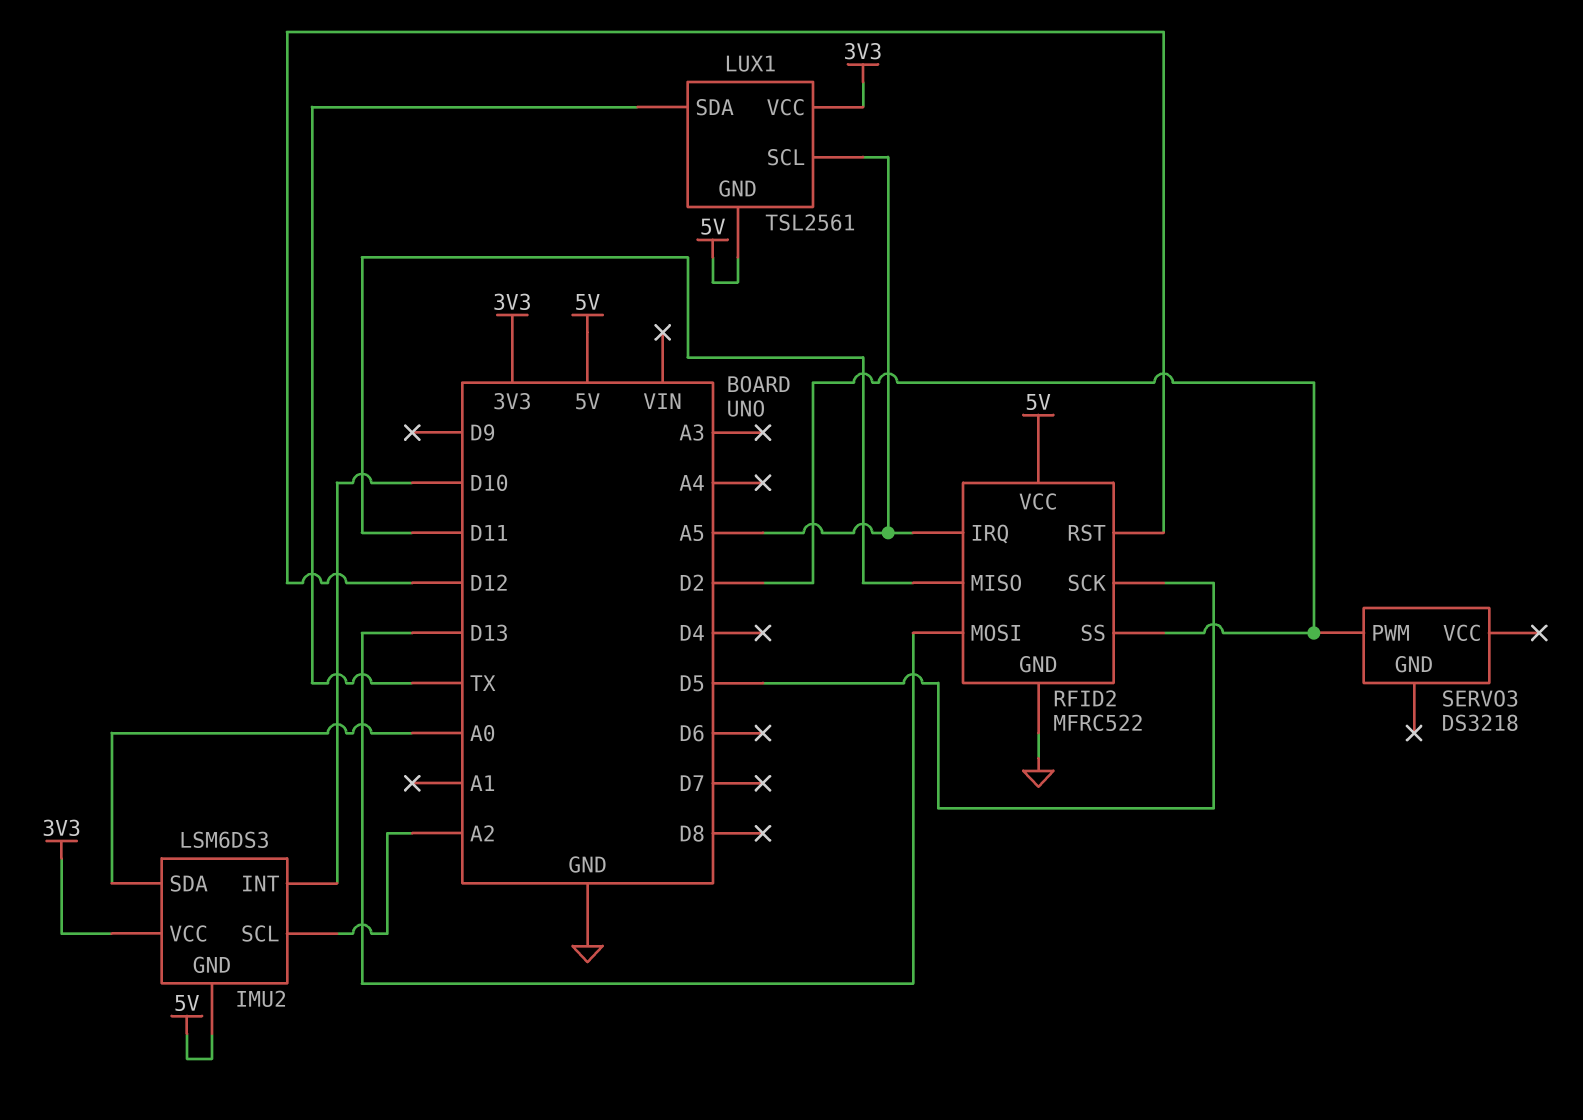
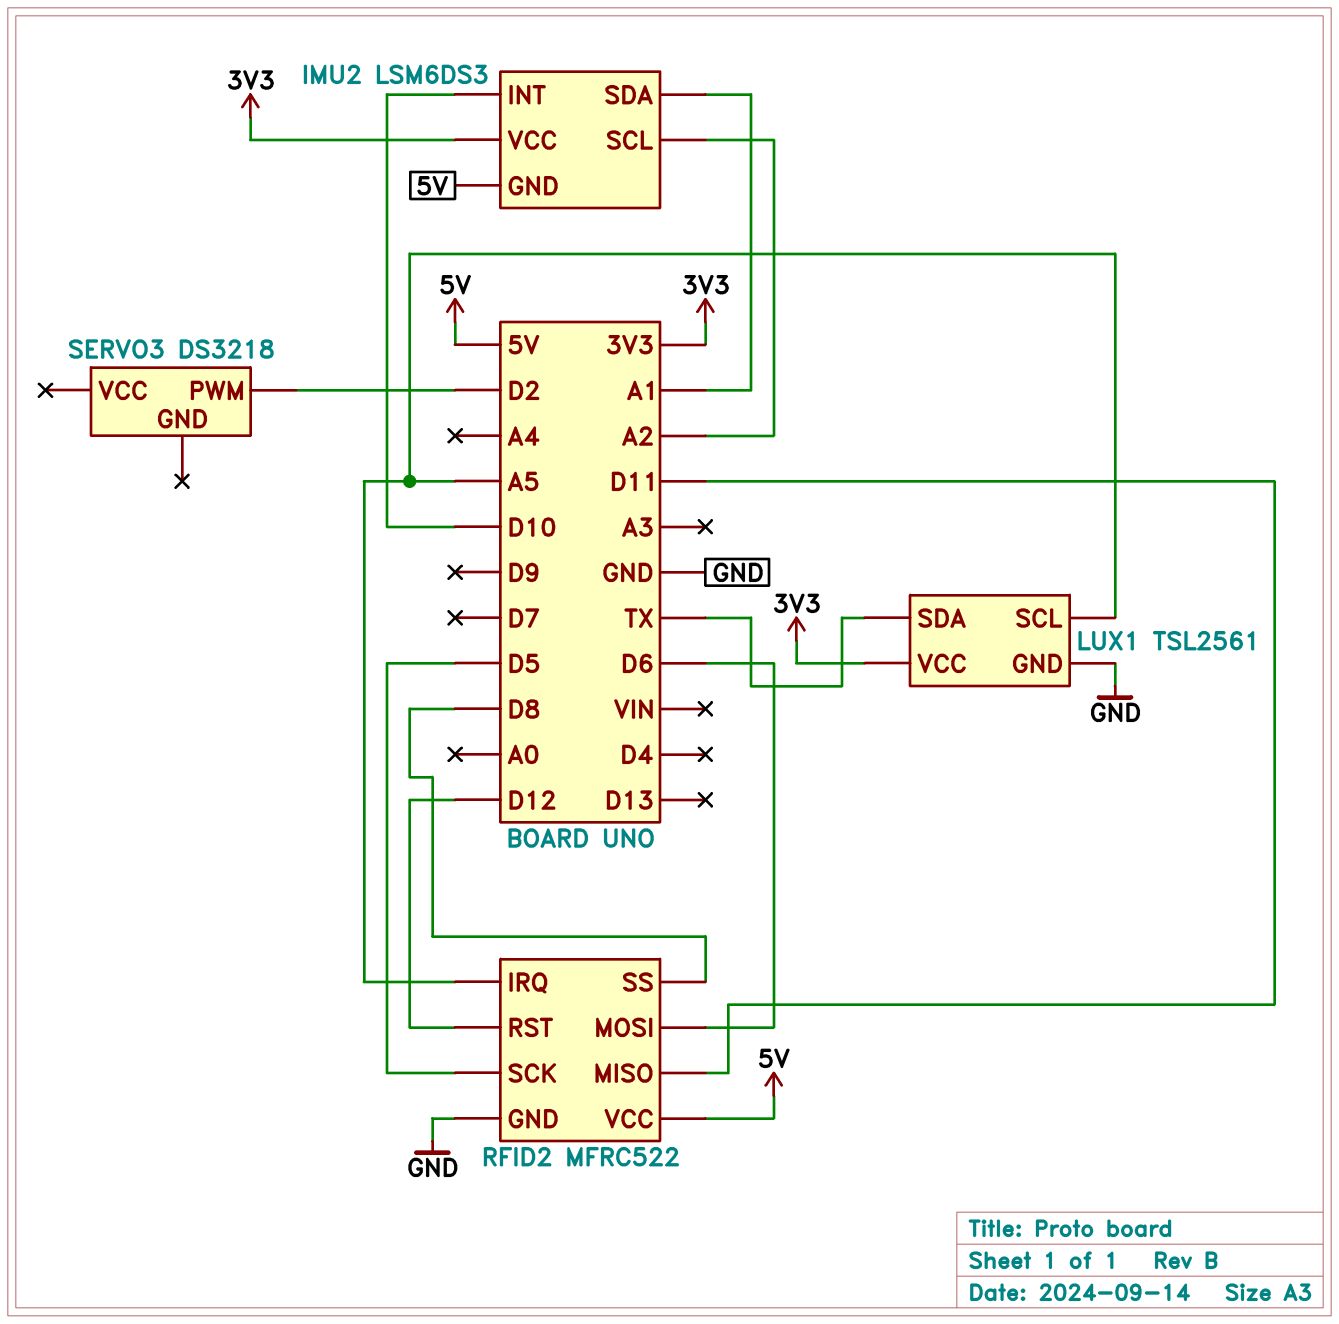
IMU2 pin SDA: A0 -> A1
LUX1 pin GND: 5V -> GND
RFID2 pin MOSI: D13 -> D6
RFID2 pin SS: D2 -> D8

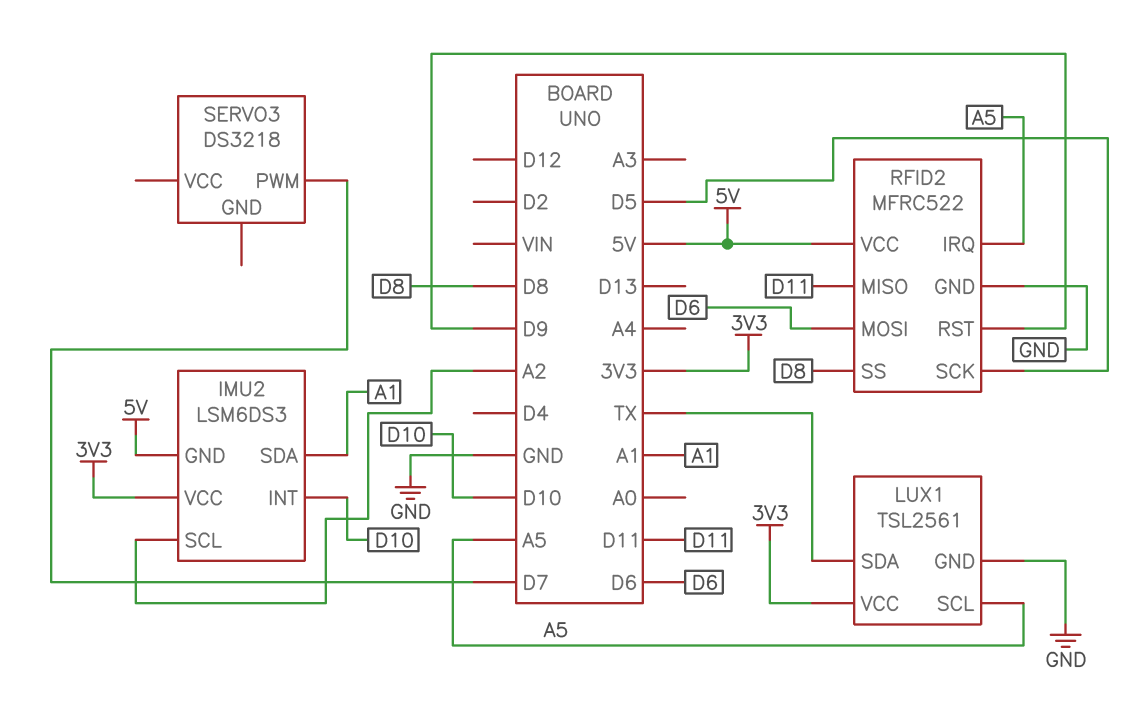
RFID2 pin RST: D12 -> D9
SERVO3 pin PWM: D2 -> D7

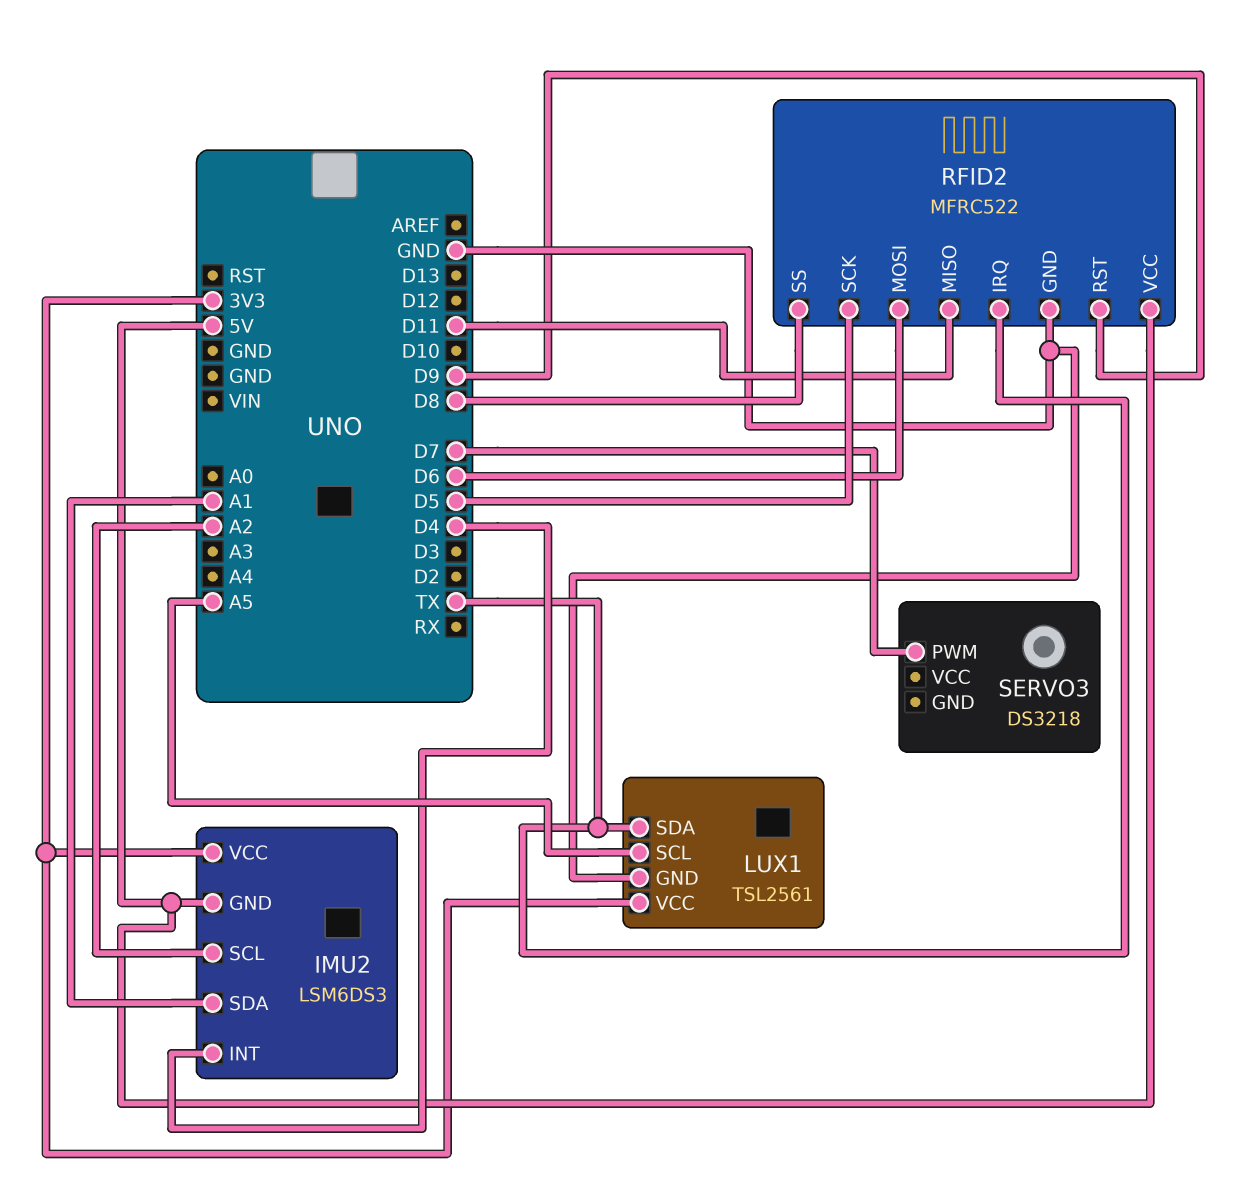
IMU2 pin INT: D10 -> D4
RFID2 pin IRQ: A5 -> TX

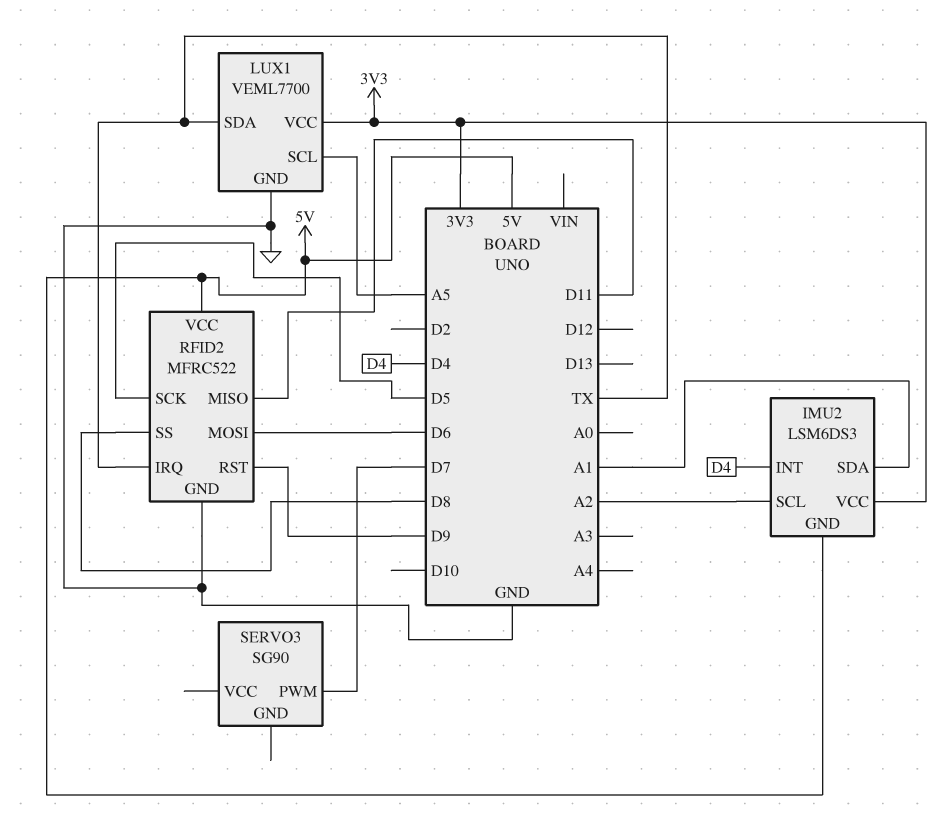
LUX1: TSL2561 -> VEML7700
SERVO3: DS3218 -> SG90

